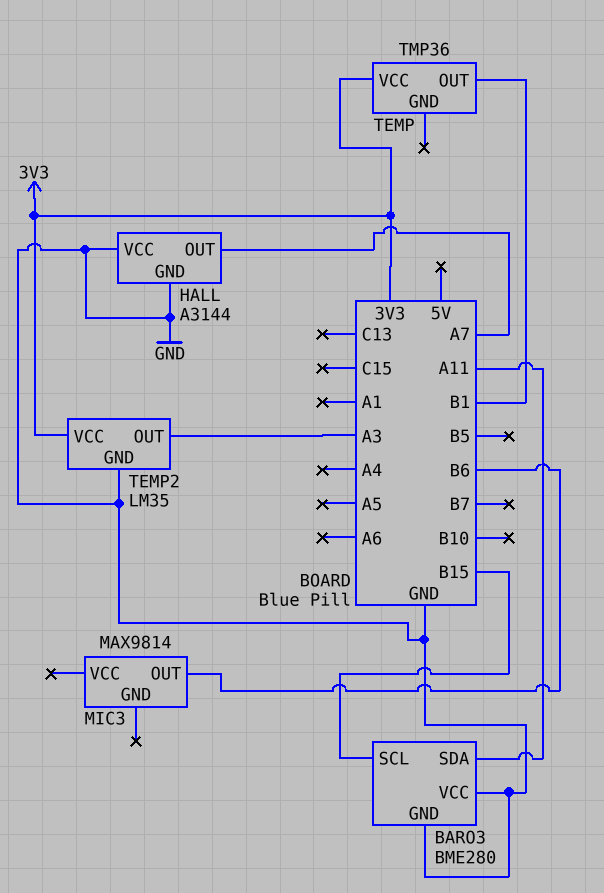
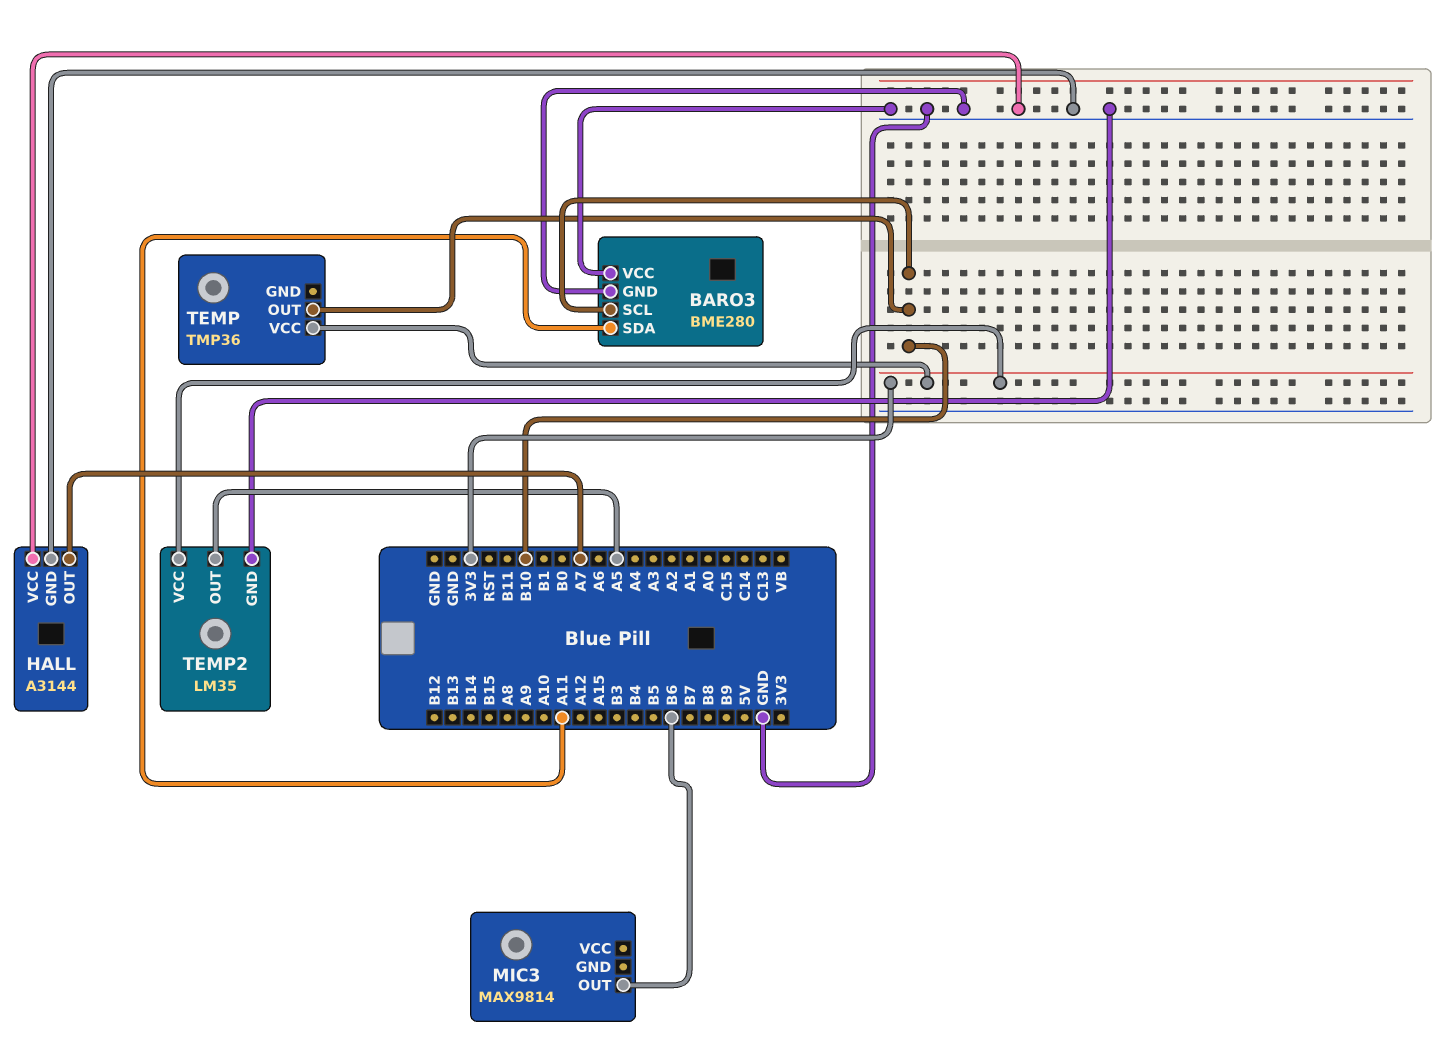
BARO3 pin SCL: B15 -> B10
TEMP pin OUT: B1 -> B10
TEMP2 pin OUT: A3 -> A5

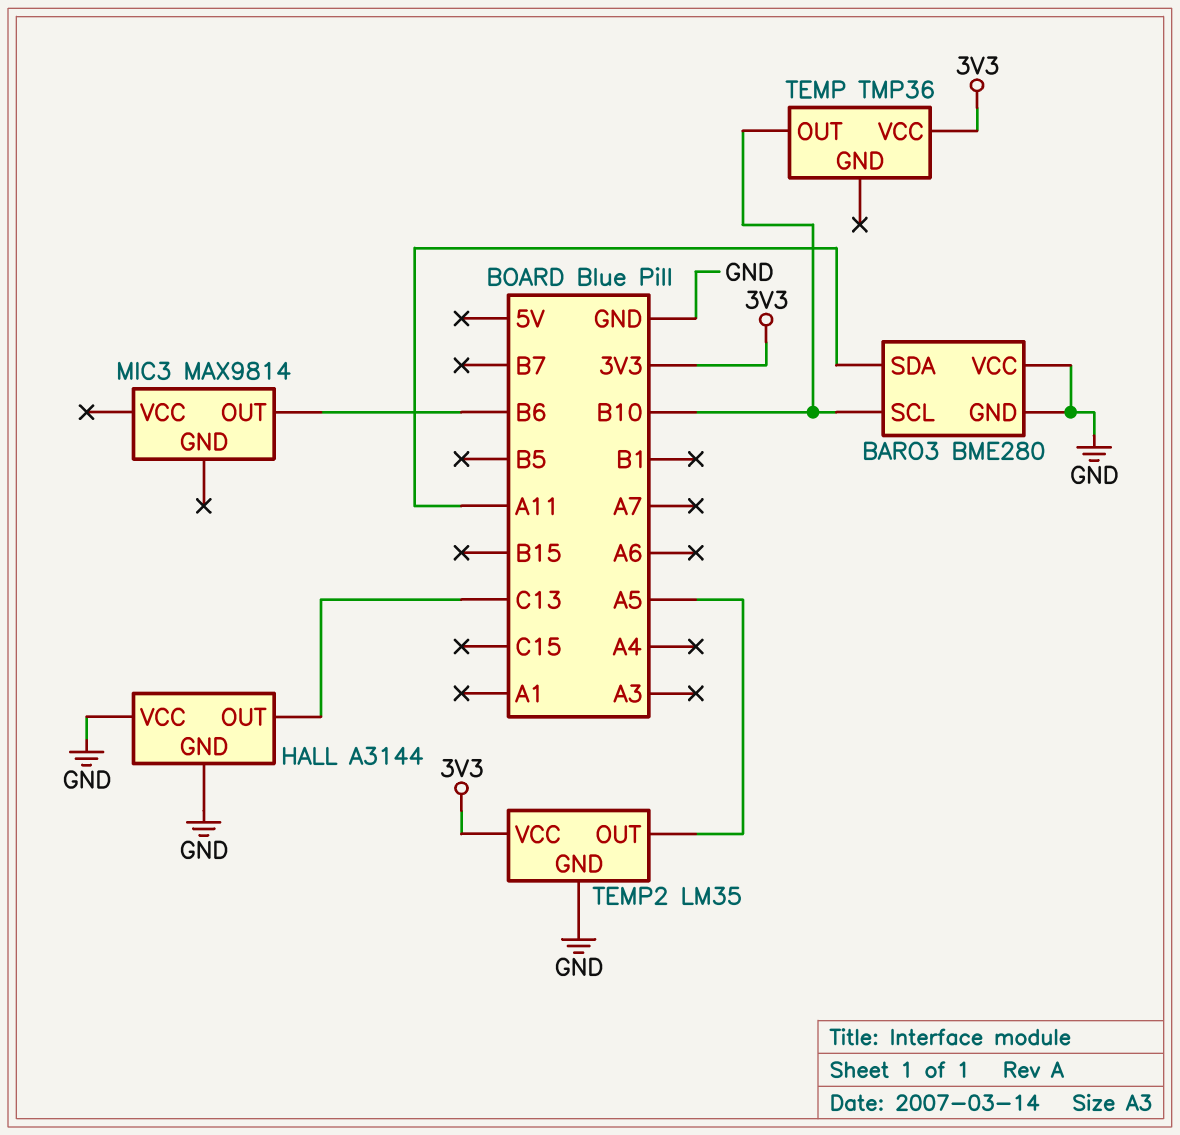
HALL pin OUT: A7 -> C13

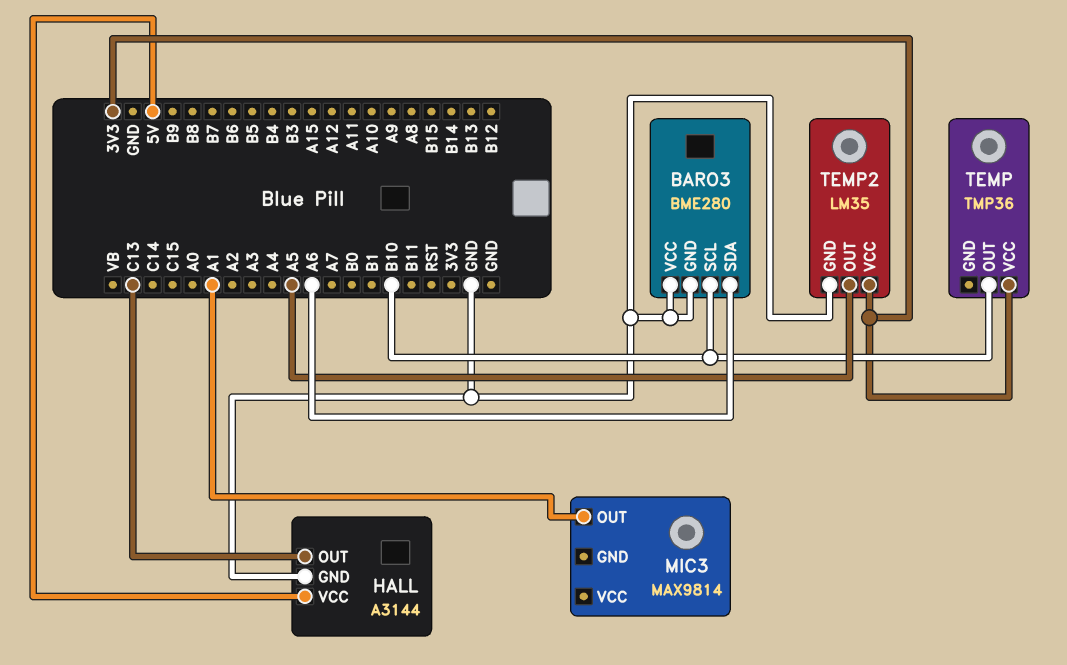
BARO3 pin SDA: A11 -> A6
HALL pin VCC: GND -> 5V
MIC3 pin OUT: B6 -> A1

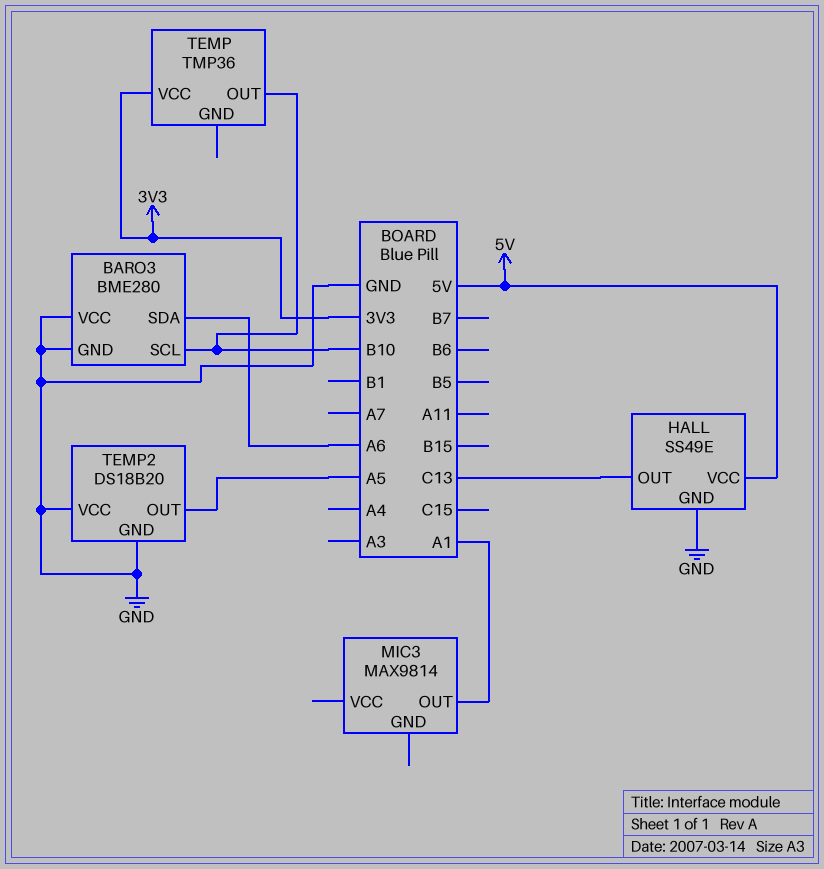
HALL: A3144 -> SS49E
TEMP2: LM35 -> DS18B20
TEMP2 pin VCC: 3V3 -> GND

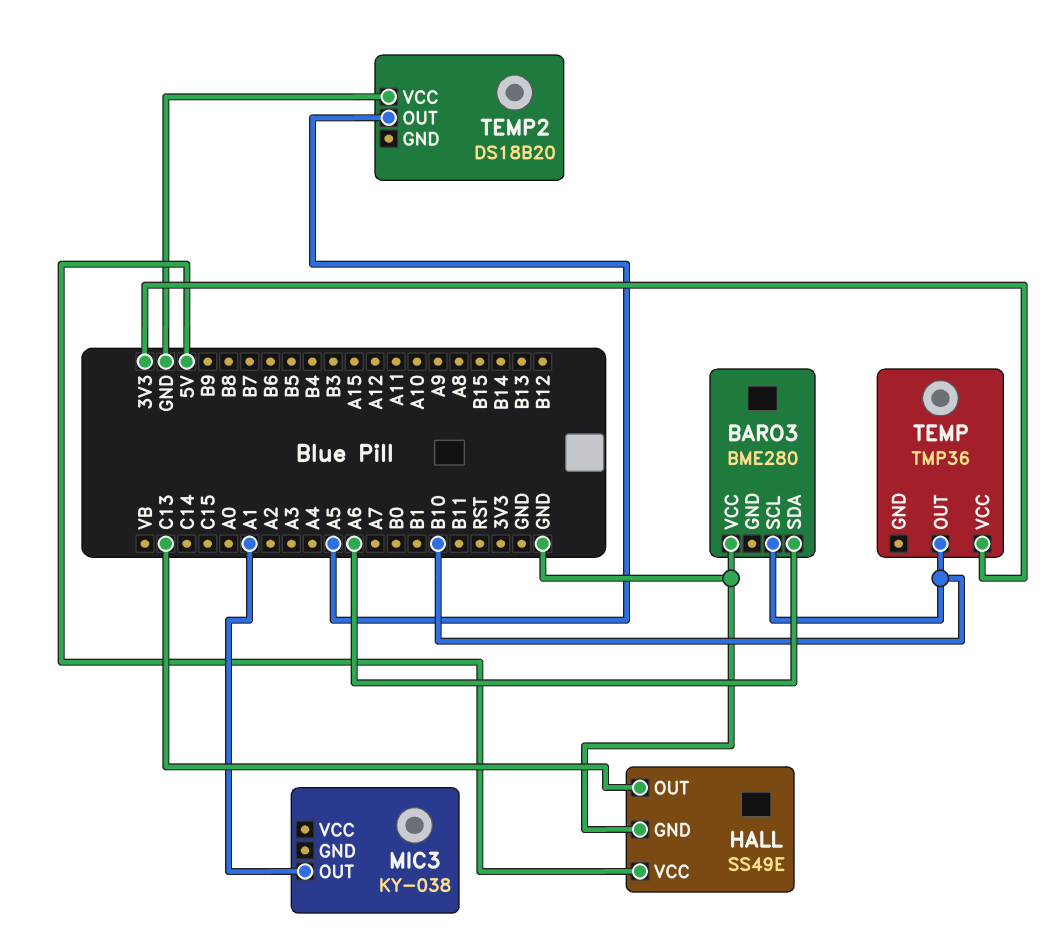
BARO3 pin GND: GND -> none
MIC3: MAX9814 -> KY-038
TEMP2 pin GND: GND -> none

